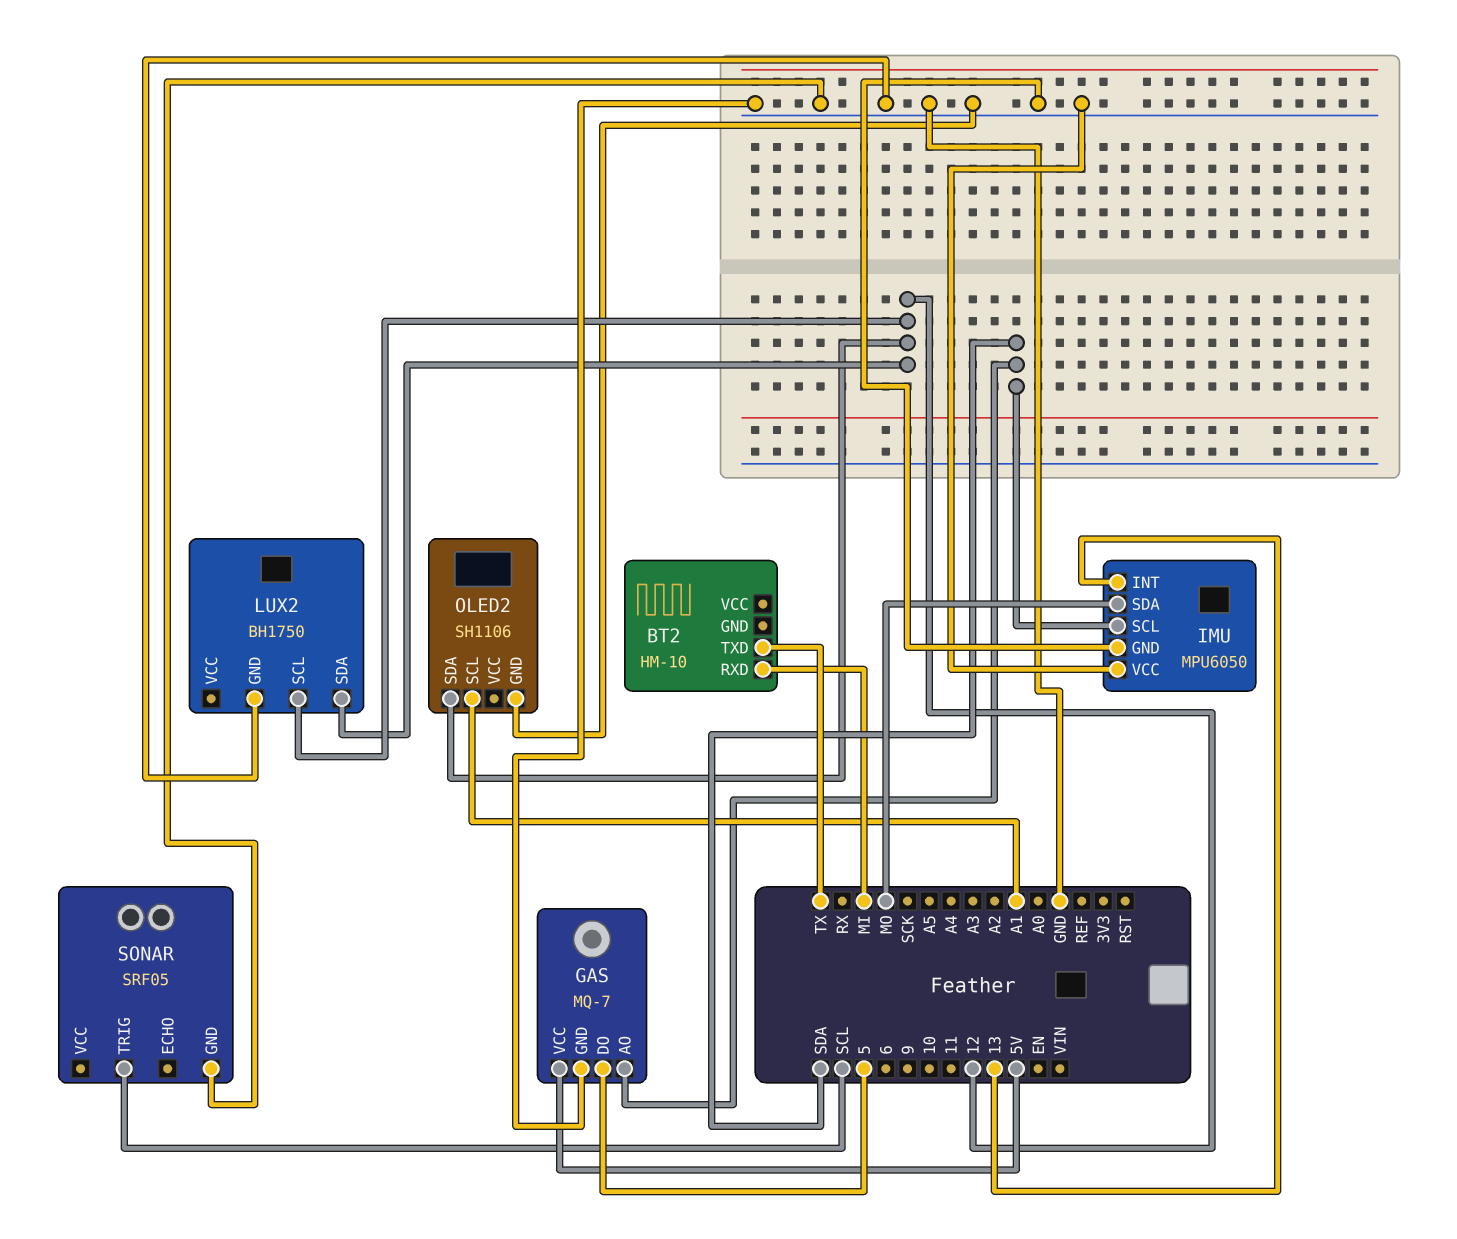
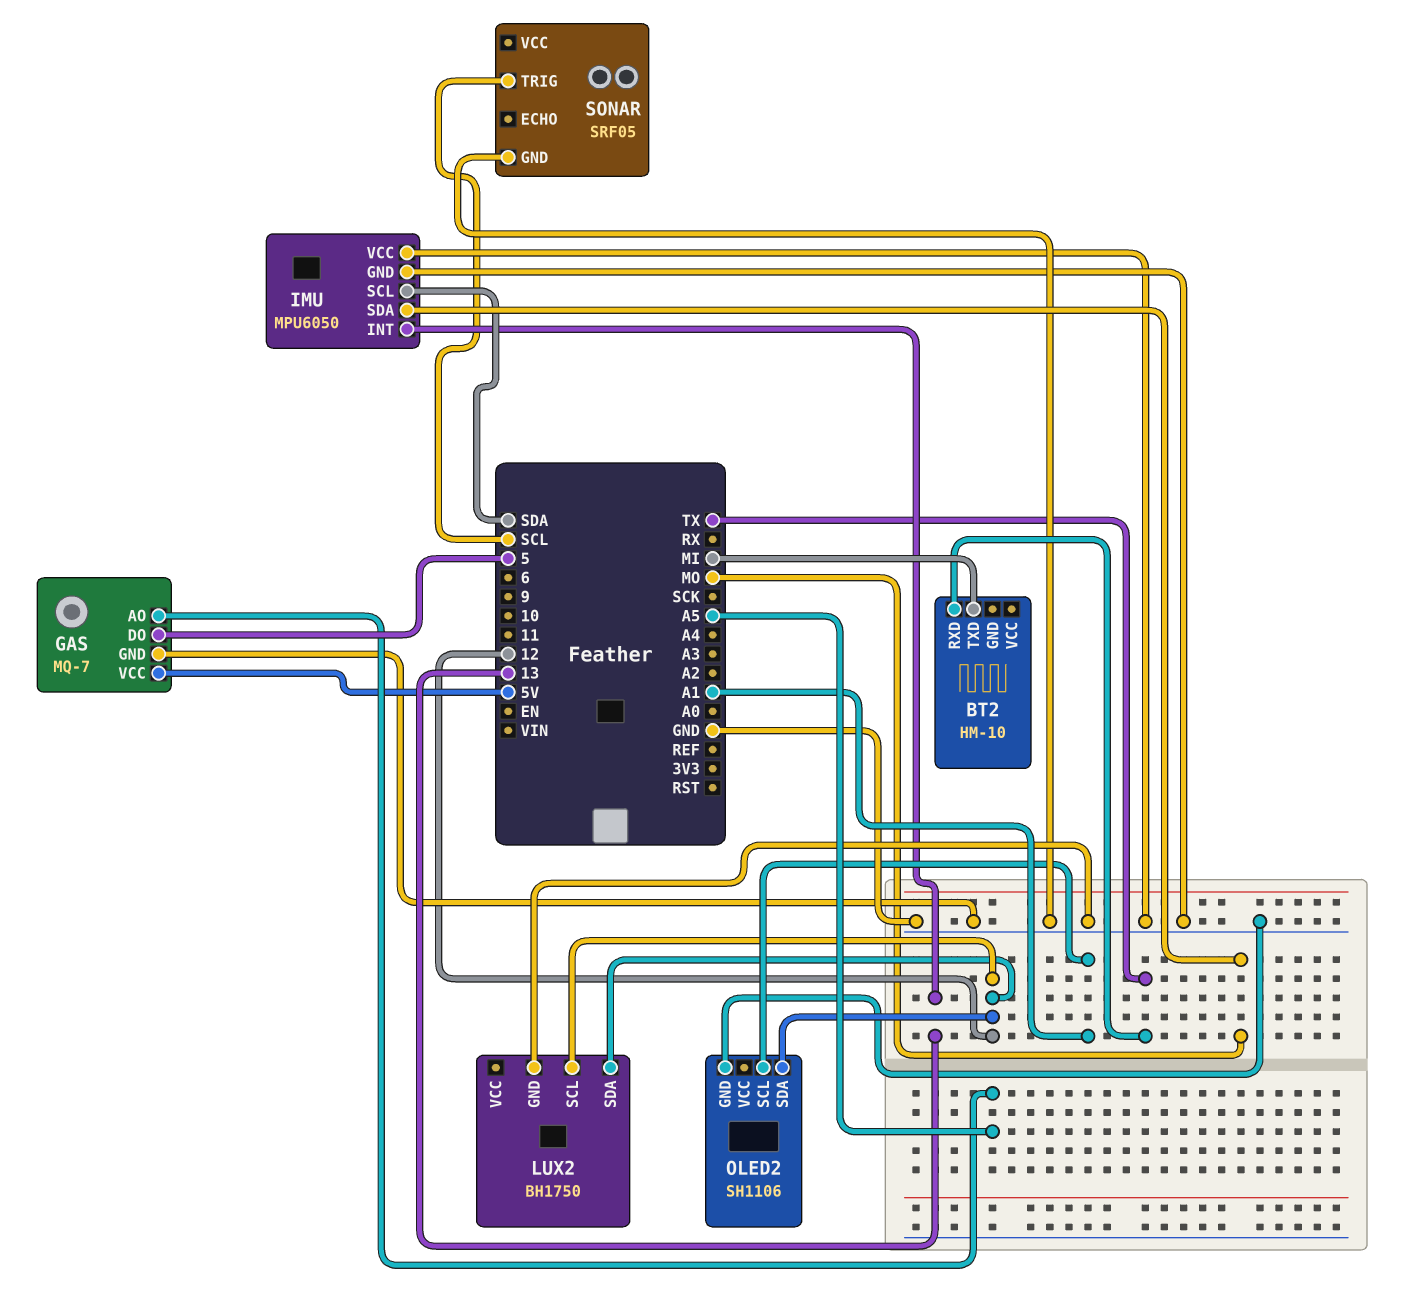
BT2 pin RXD: MI -> TX
BT2 pin TXD: TX -> MI
GAS pin AO: SDA -> A5

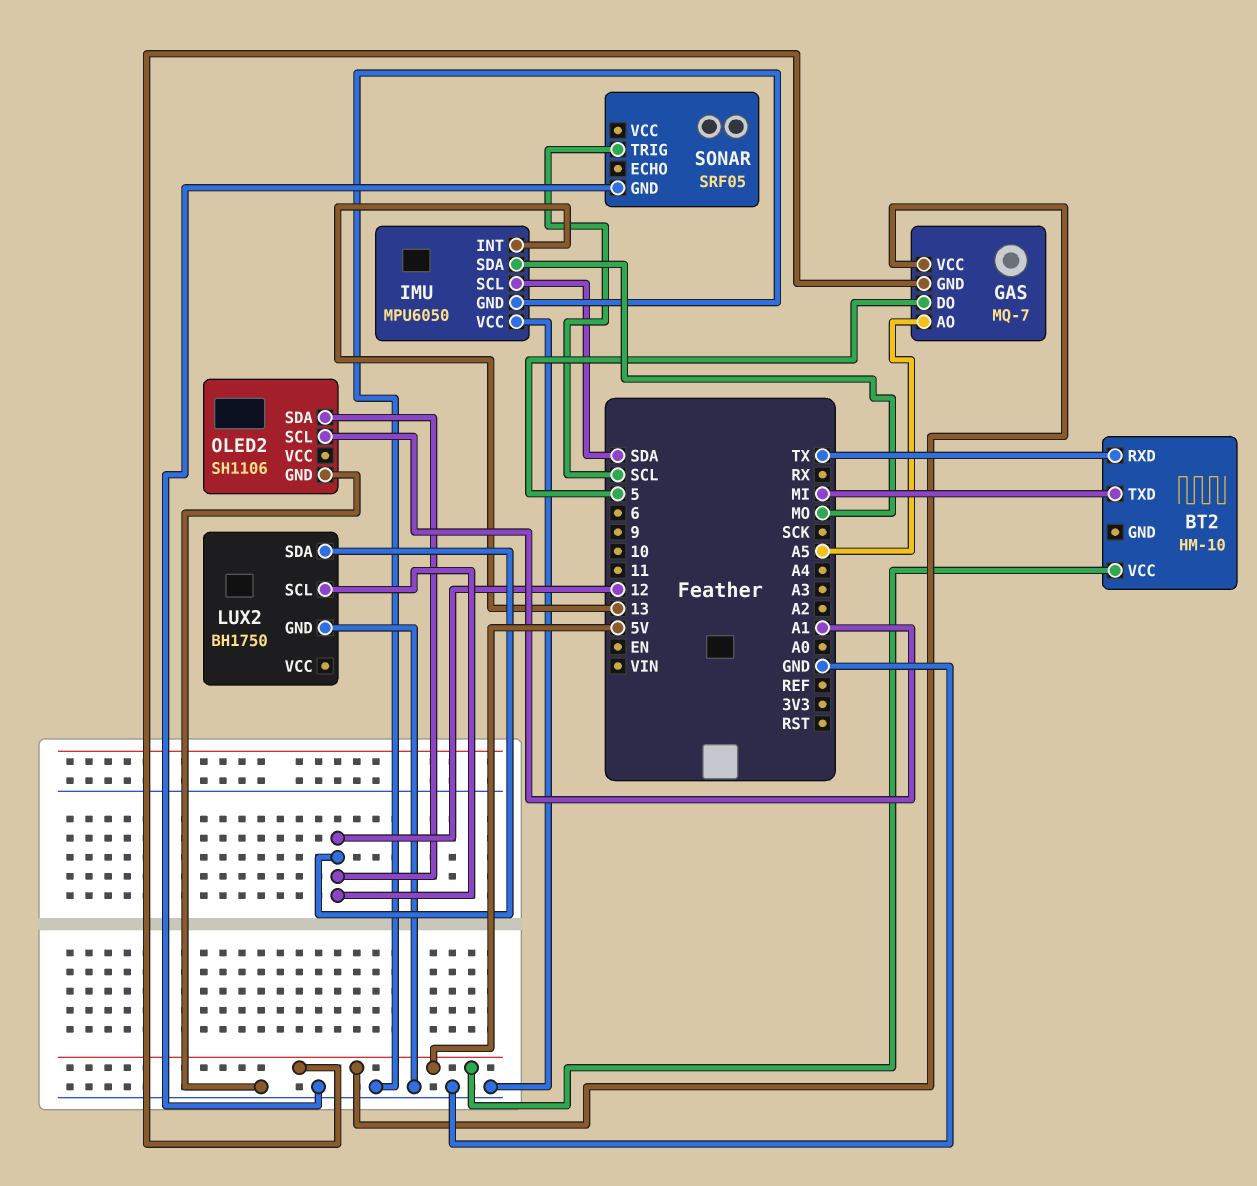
BT2 pin VCC: none -> 5V
GAS pin GND: GND -> 5V

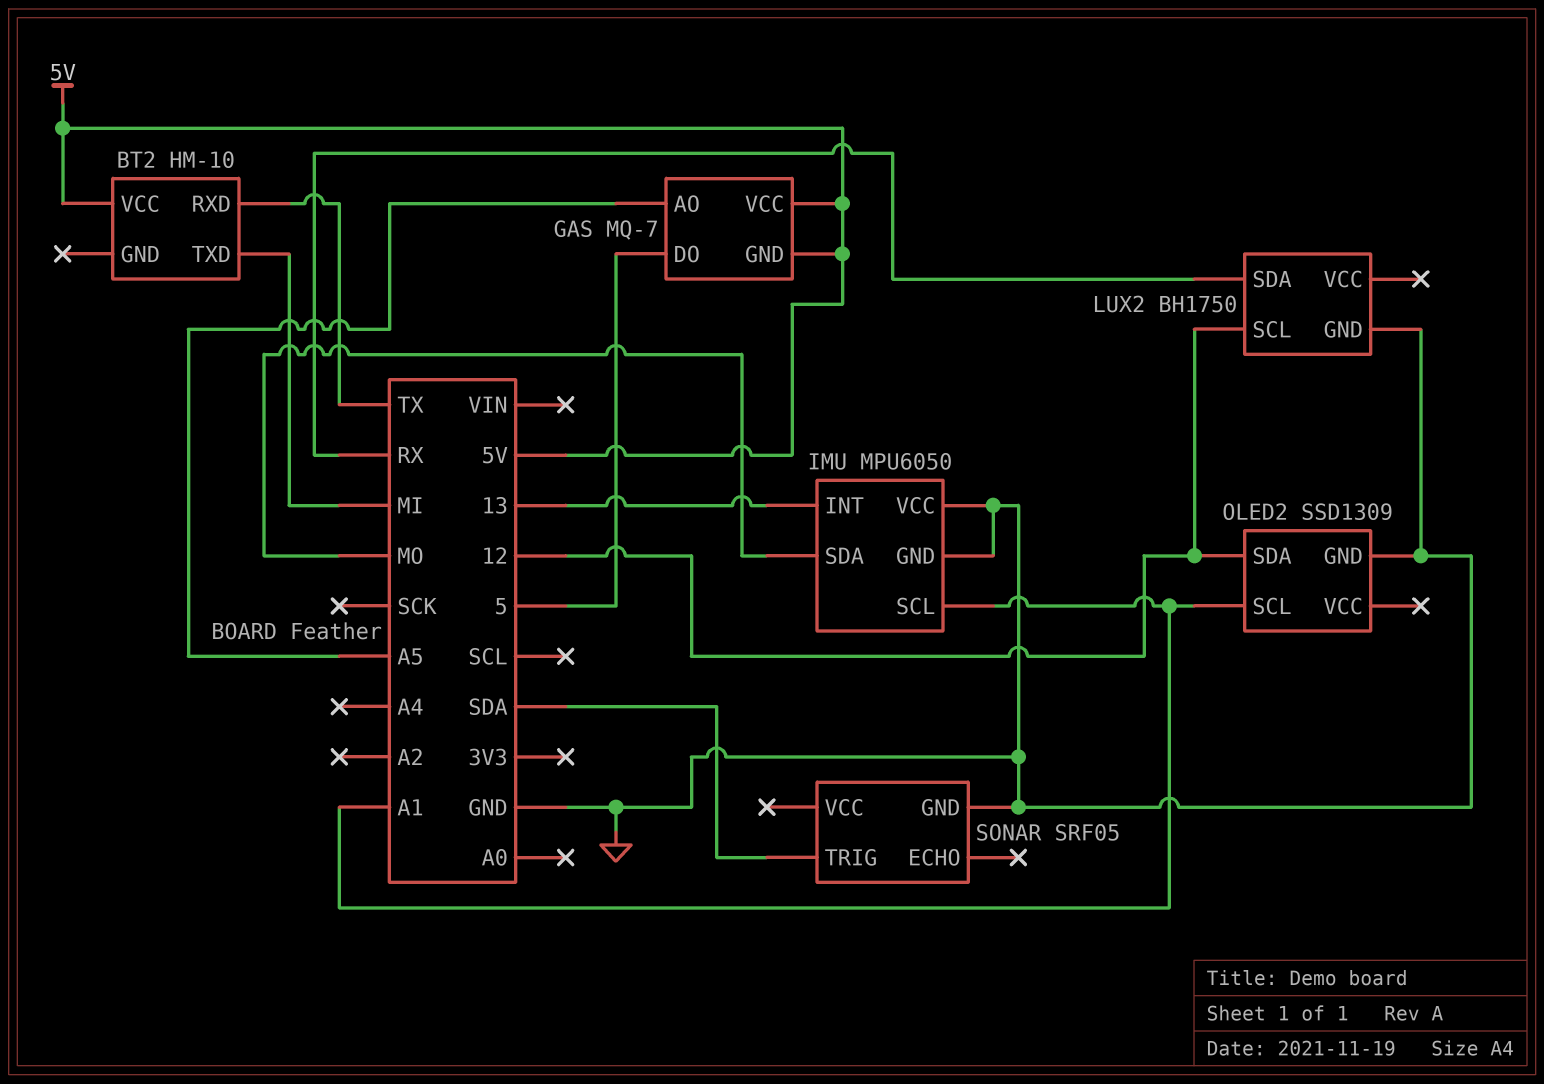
IMU pin SCL: SDA -> A1
LUX2 pin SDA: 12 -> RX
OLED2: SH1106 -> SSD1309
SONAR pin TRIG: SCL -> SDA

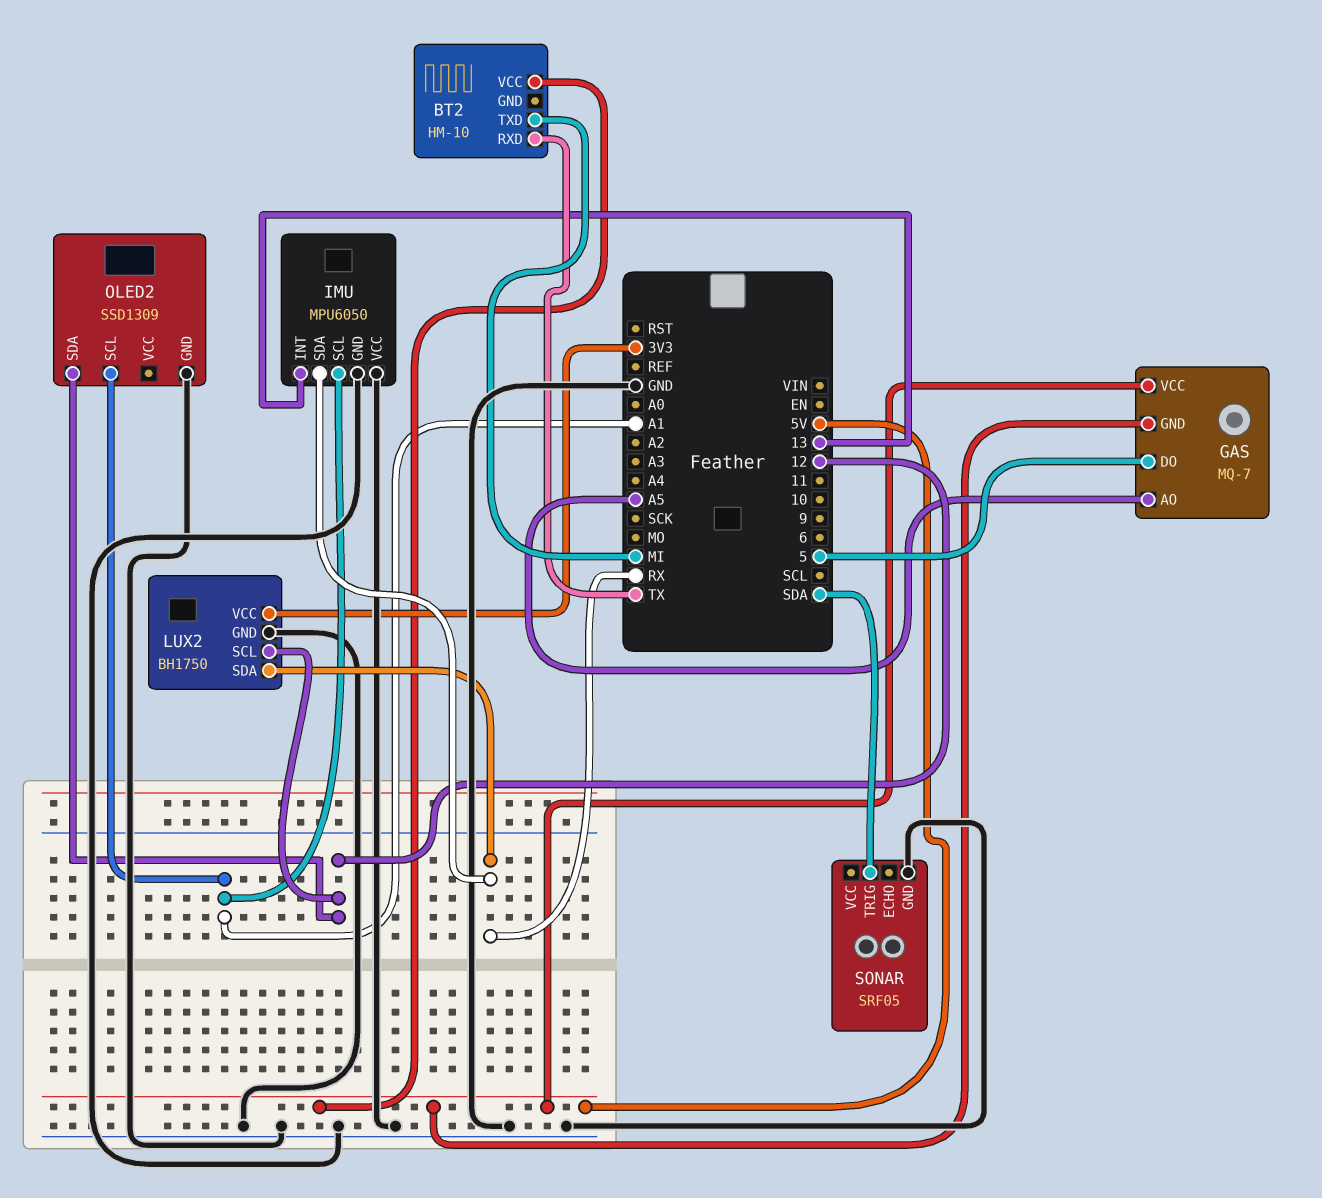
IMU pin SDA: MO -> RX
LUX2 pin VCC: none -> 3V3

